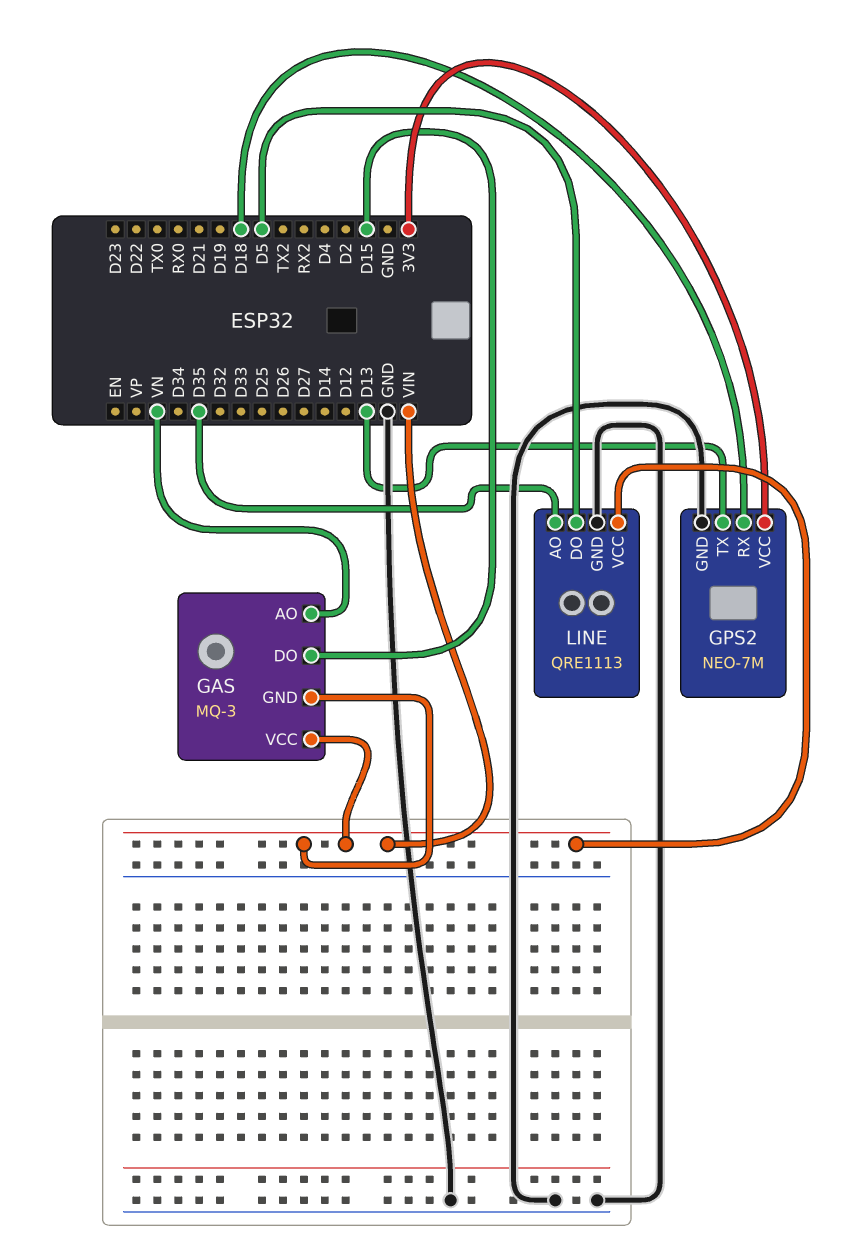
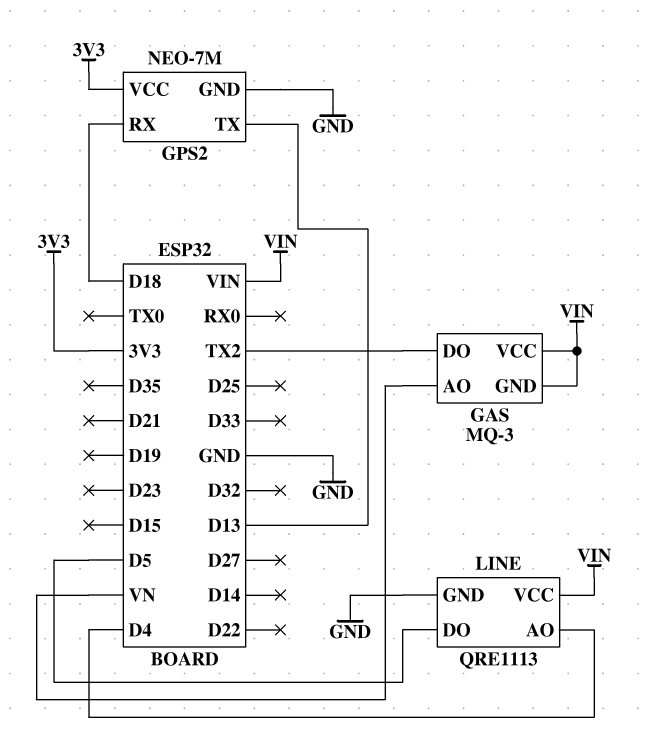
GAS pin DO: D15 -> TX2
LINE pin AO: D35 -> D4

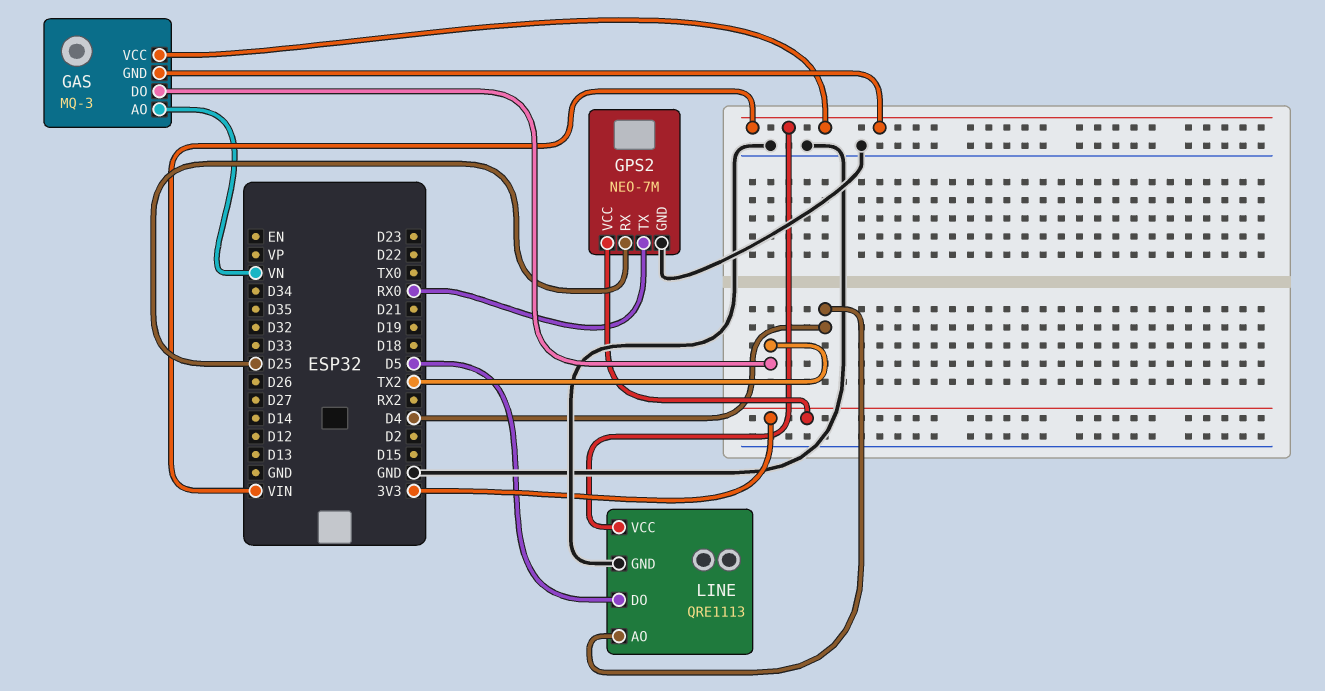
GPS2 pin RX: D18 -> D25
GPS2 pin TX: D13 -> RX0

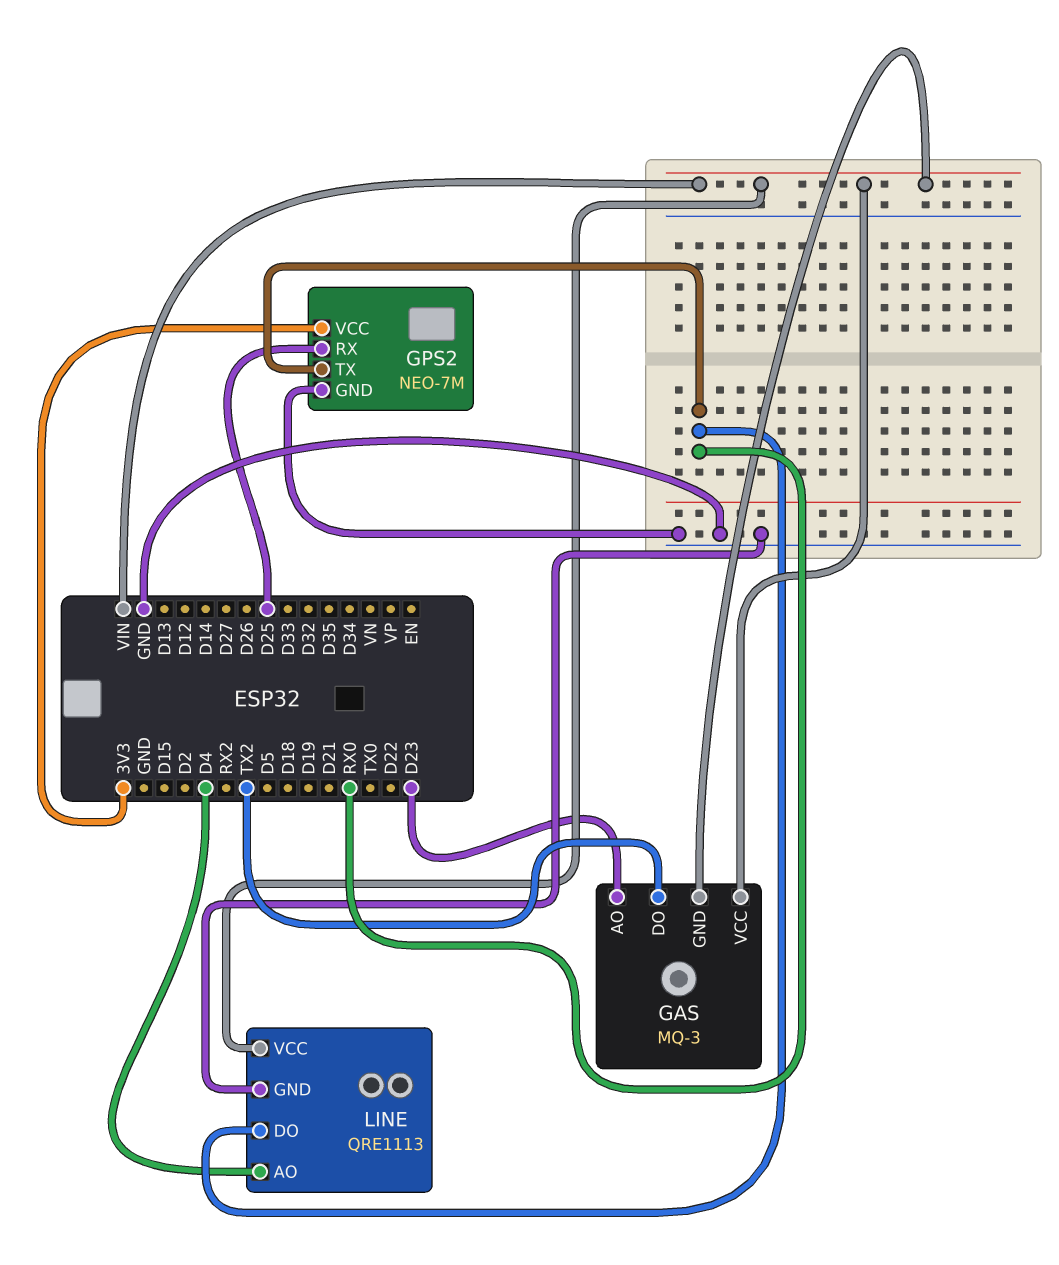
GAS pin AO: VN -> D23
LINE pin DO: D5 -> RX0

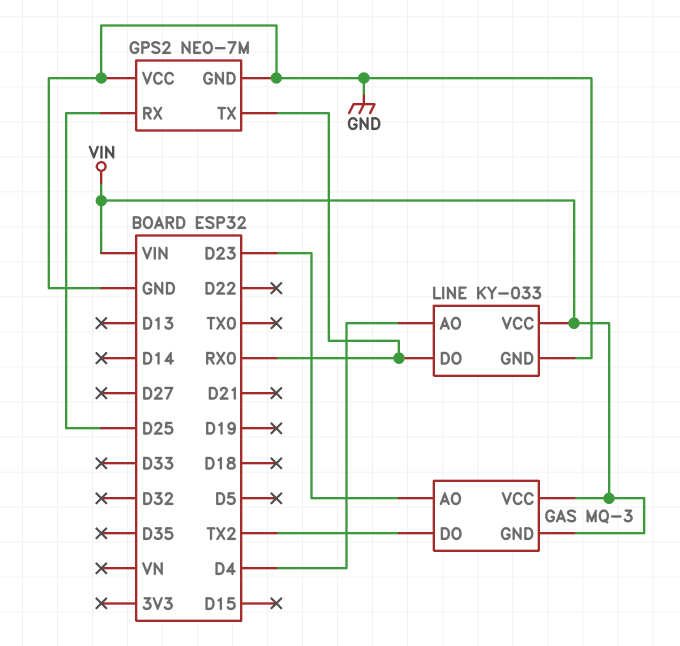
GPS2 pin VCC: 3V3 -> GND
LINE: QRE1113 -> KY-033

